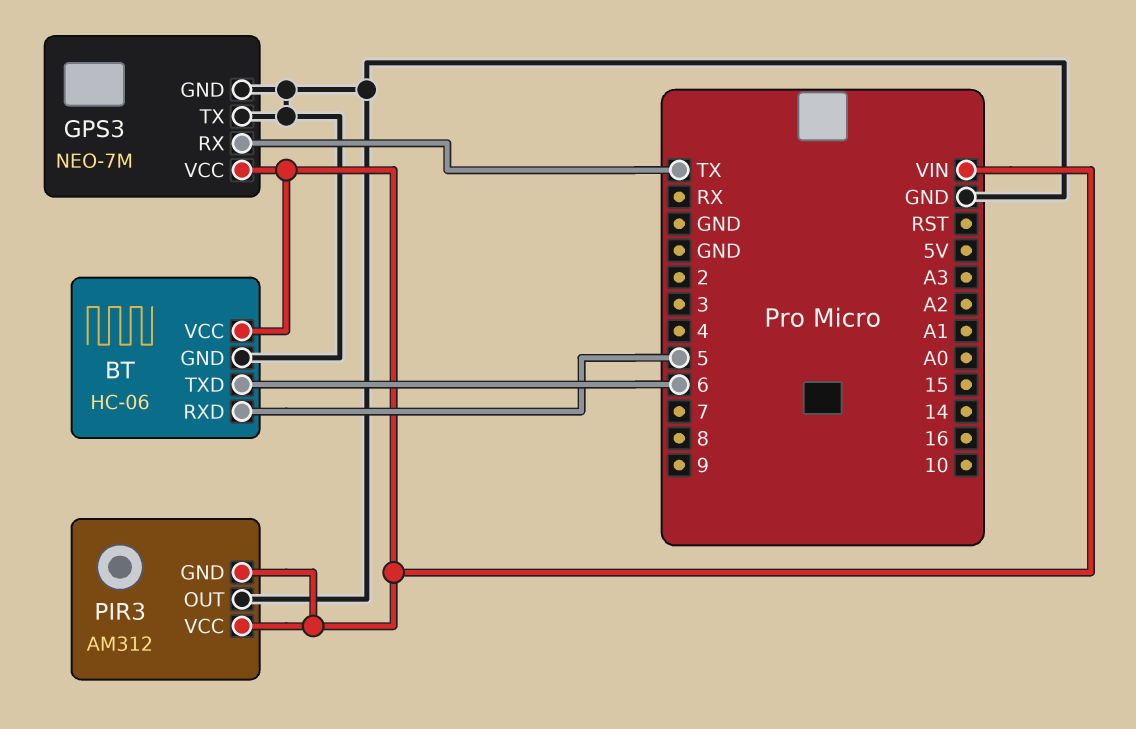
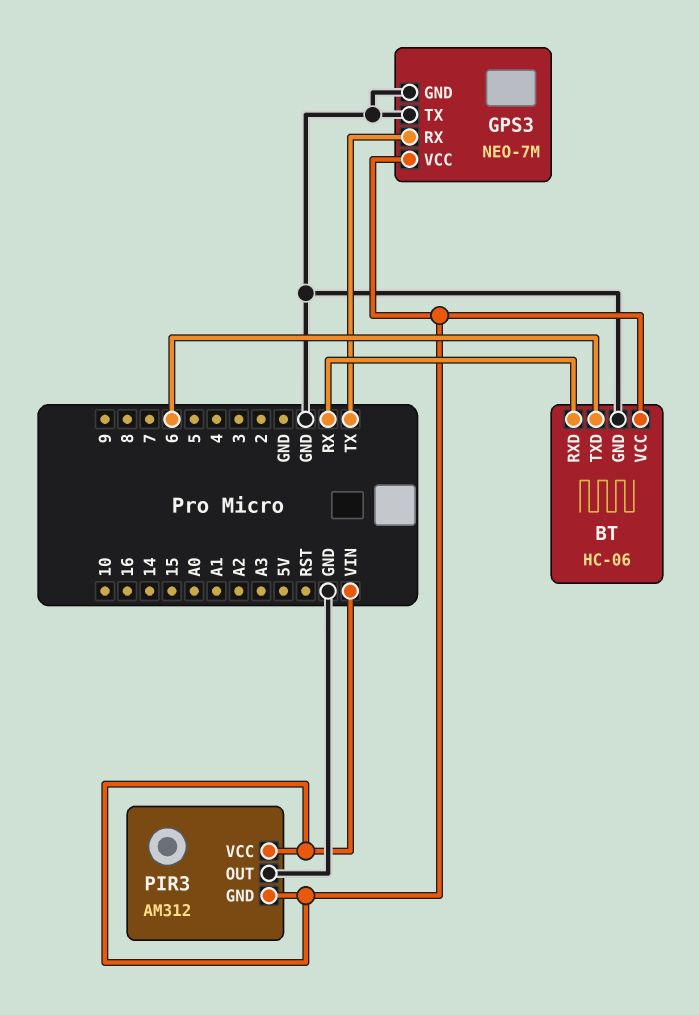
BT pin RXD: 5 -> RX

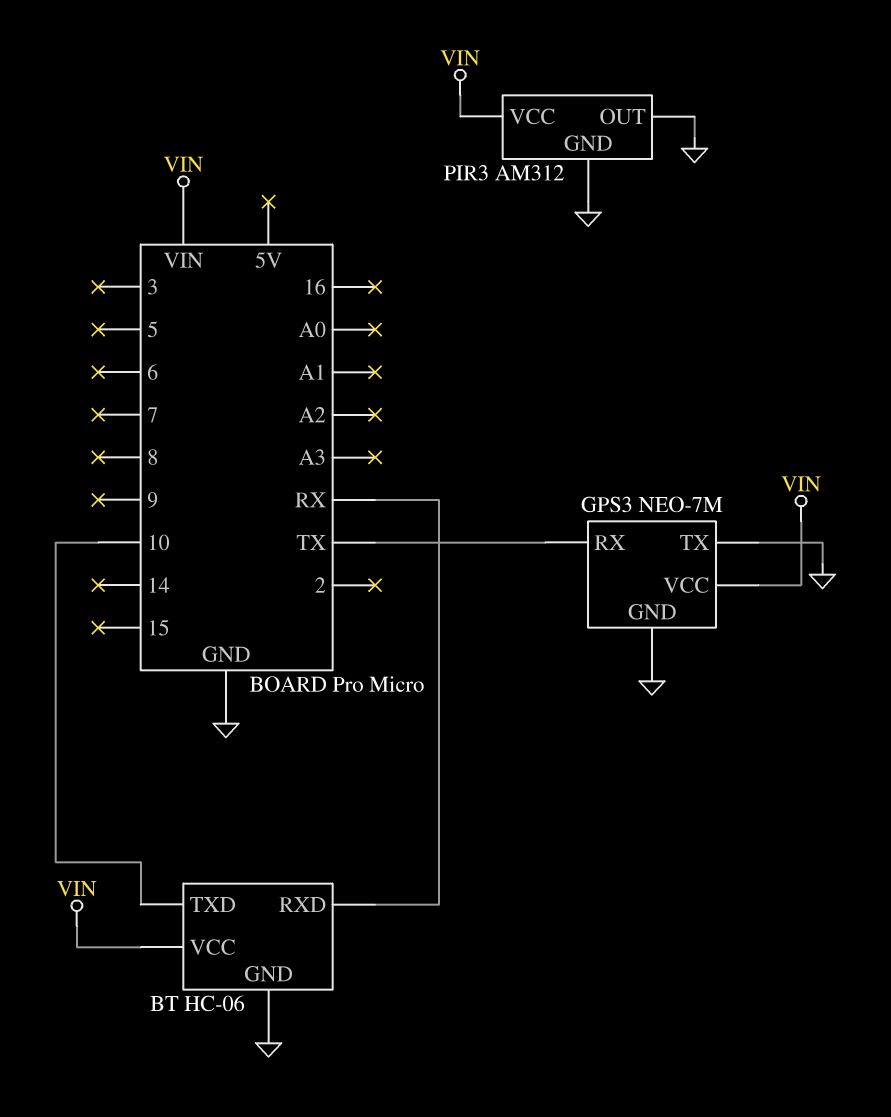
BT pin TXD: 6 -> 10
PIR3 pin GND: VIN -> GND

